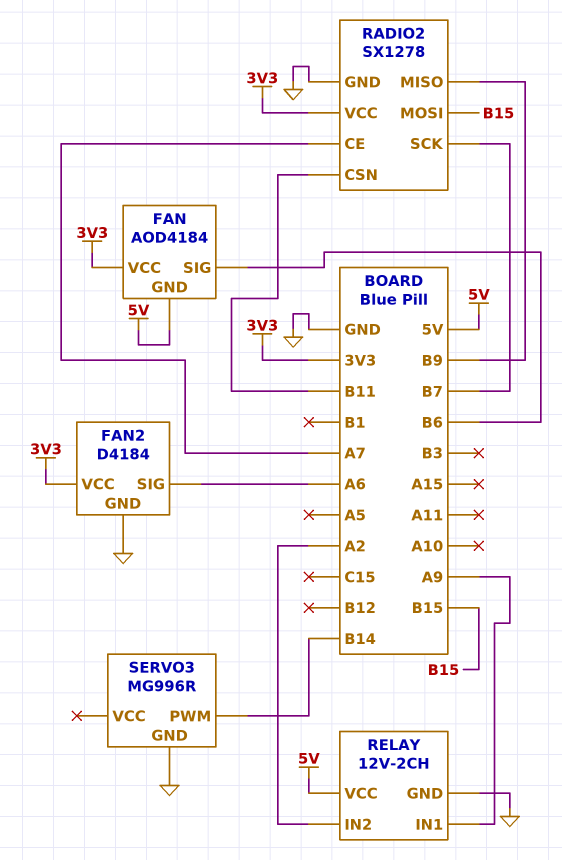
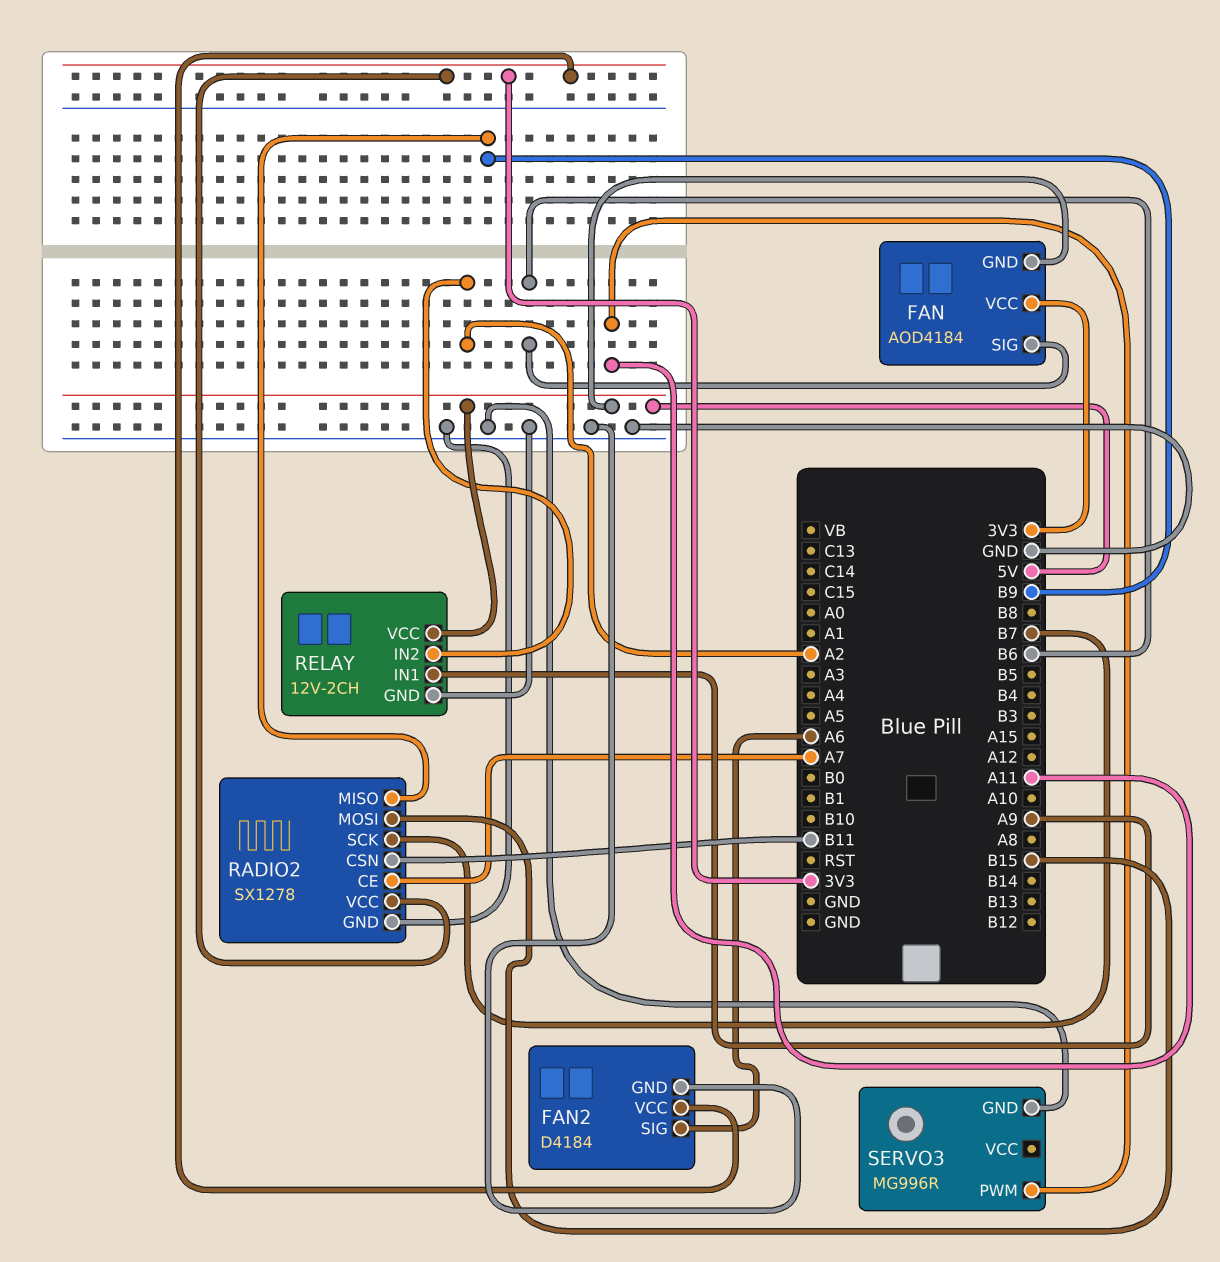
SERVO3 pin PWM: B14 -> A11

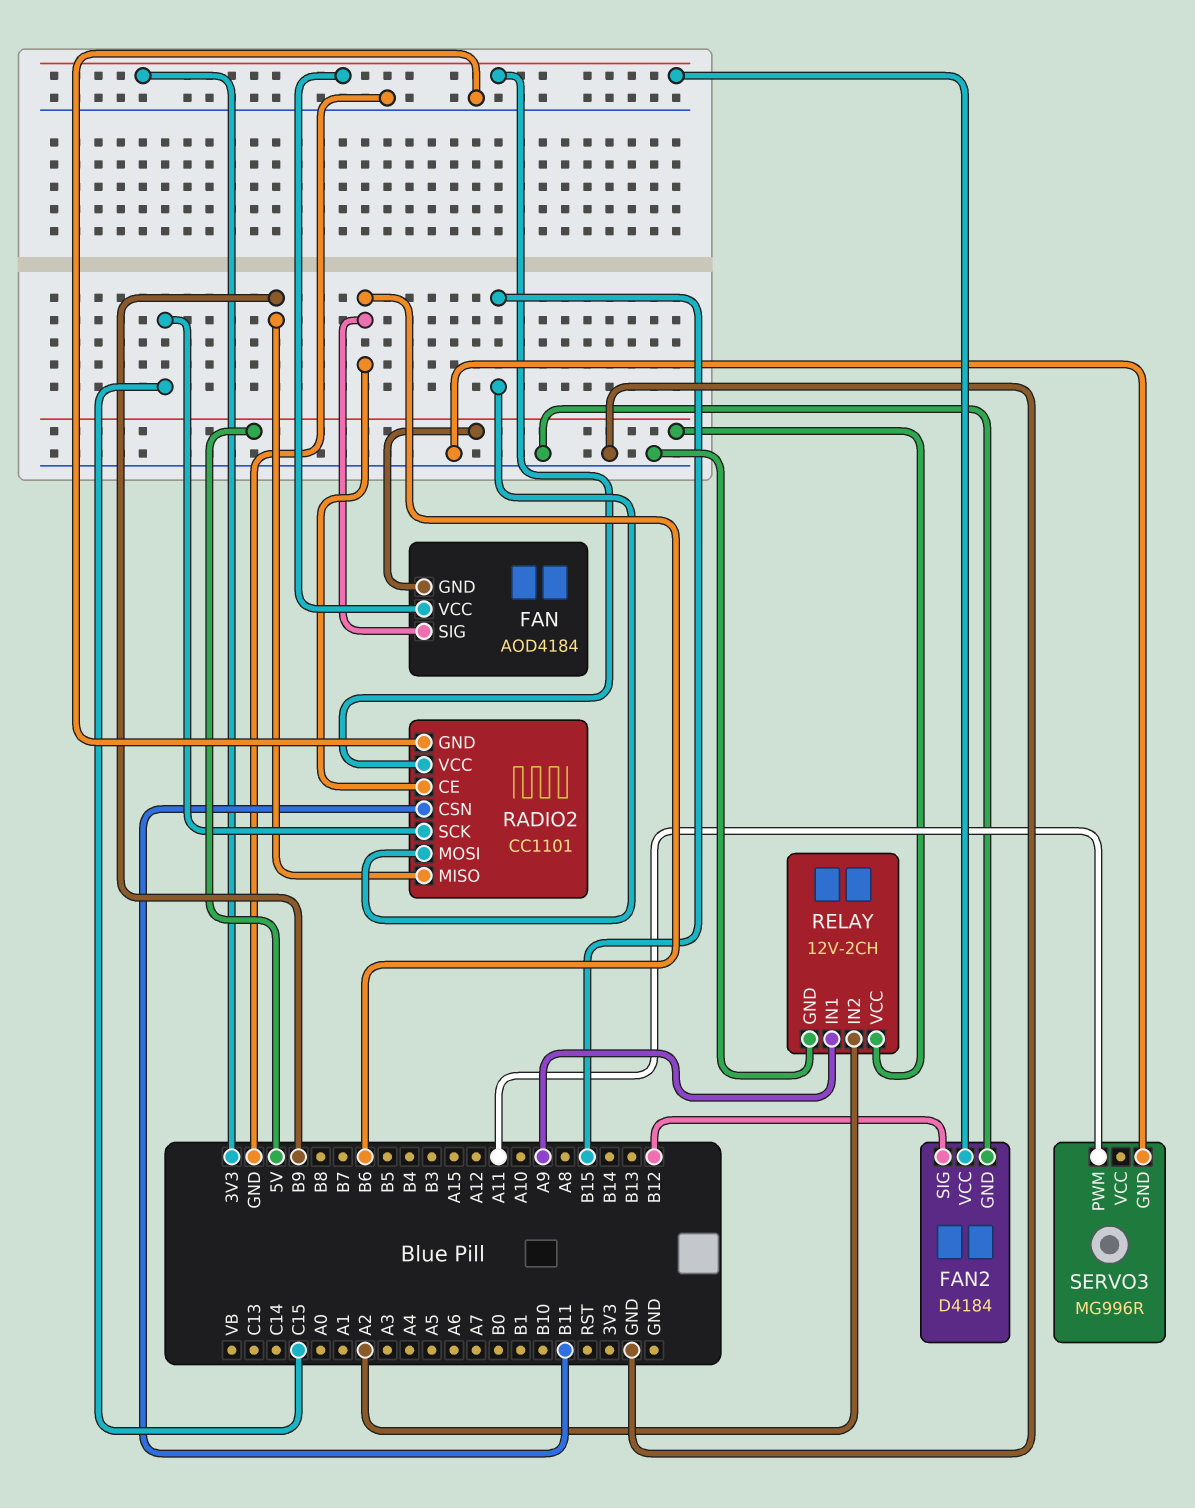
FAN2 pin SIG: A6 -> B12
RADIO2: SX1278 -> CC1101
RADIO2 pin CE: A7 -> B6
RADIO2 pin SCK: B7 -> C15

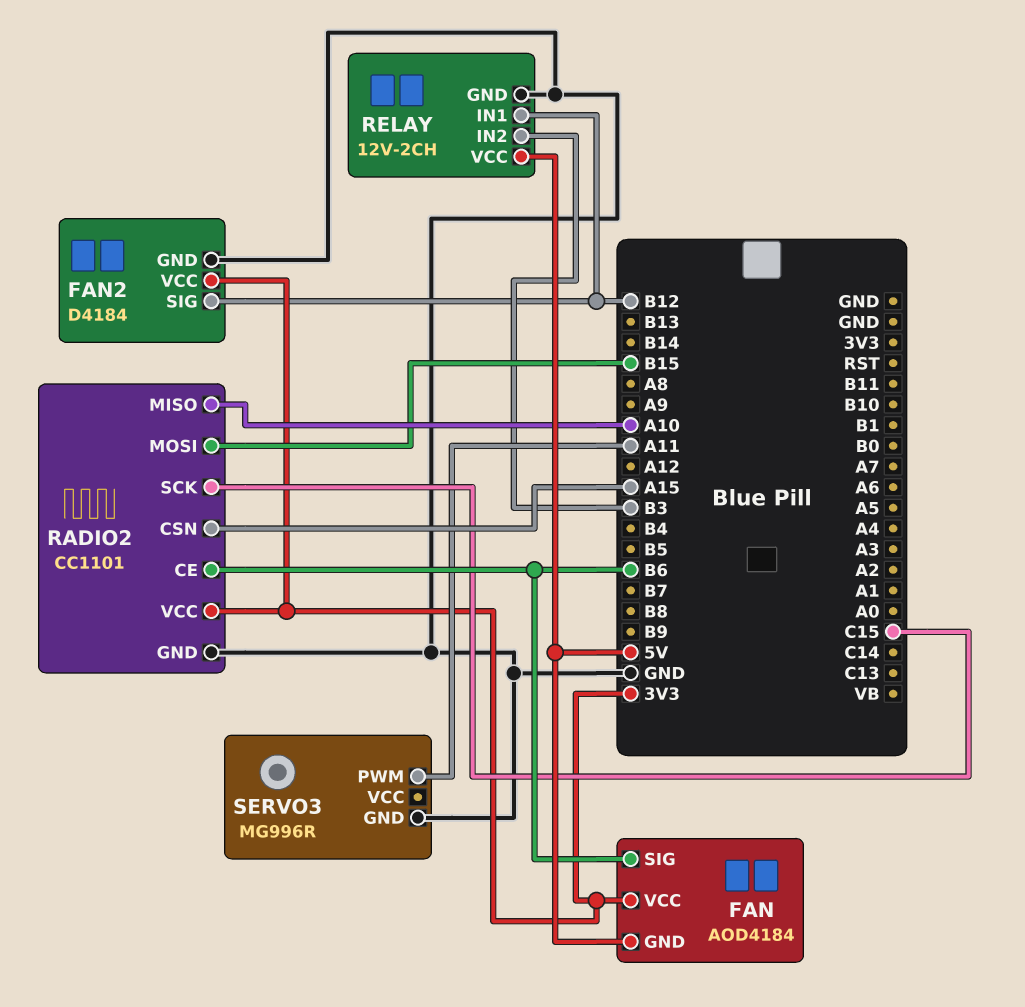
RADIO2 pin CSN: B11 -> A15
RADIO2 pin MISO: B9 -> A10
RELAY pin IN1: A9 -> B12
RELAY pin IN2: A2 -> B3

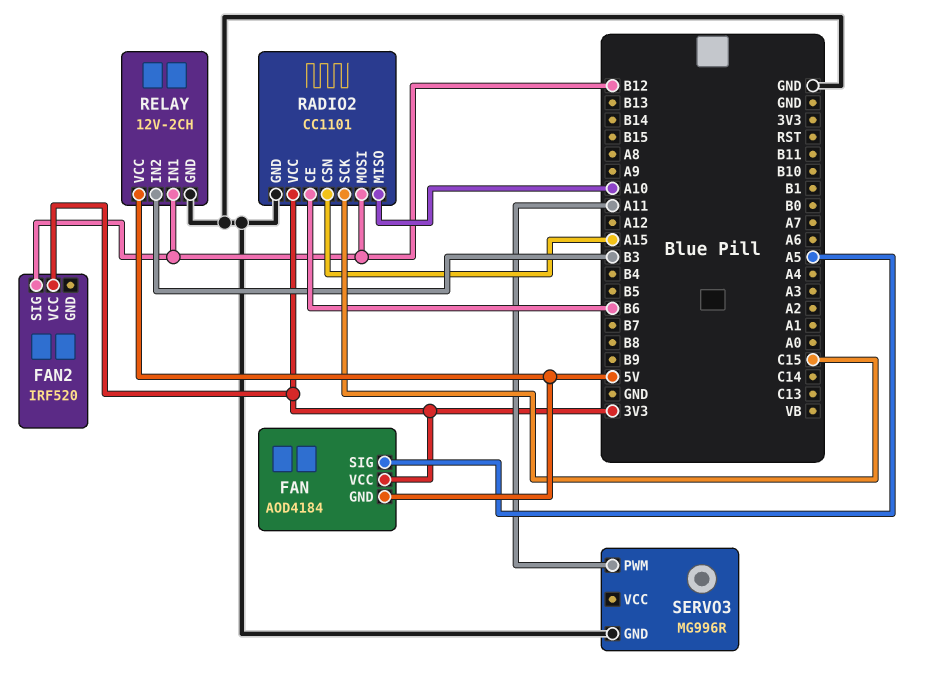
FAN pin SIG: B6 -> A5
FAN2: D4184 -> IRF520
FAN2 pin GND: GND -> none
RADIO2 pin MOSI: B15 -> B12

